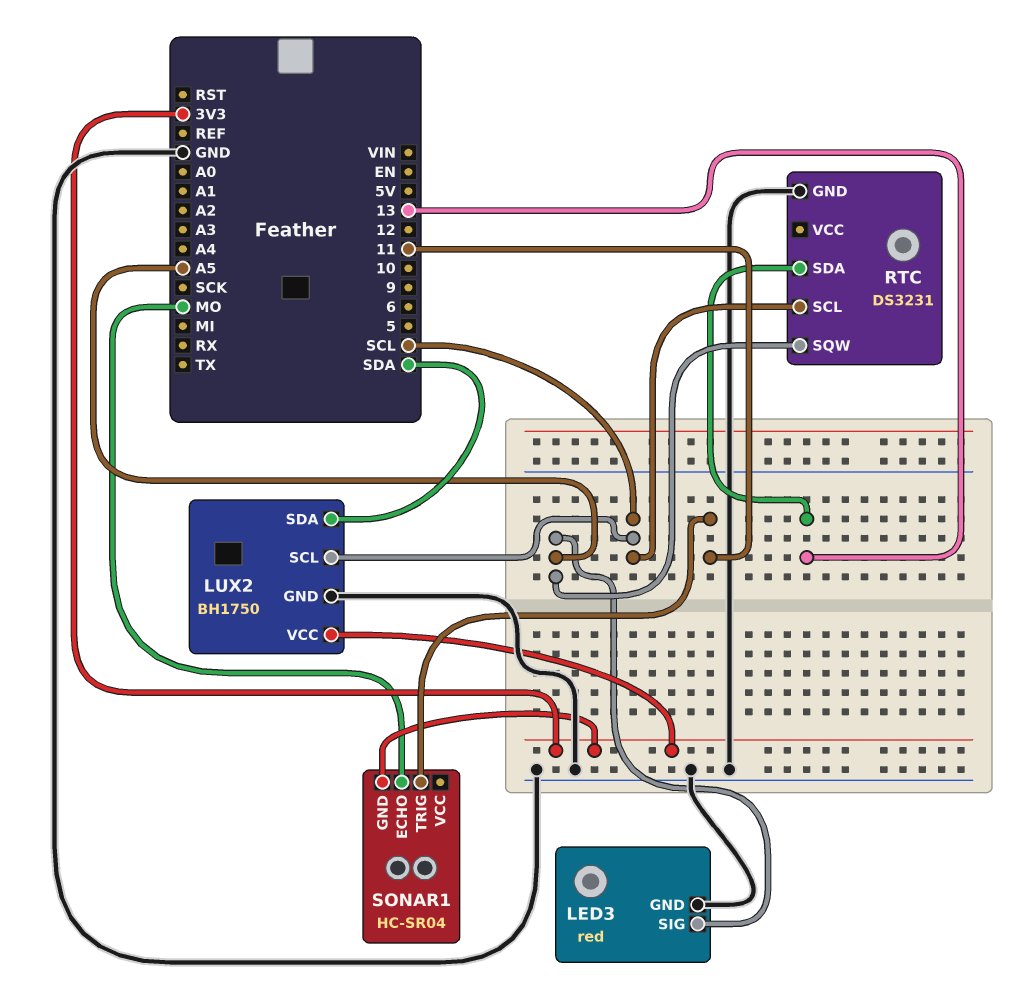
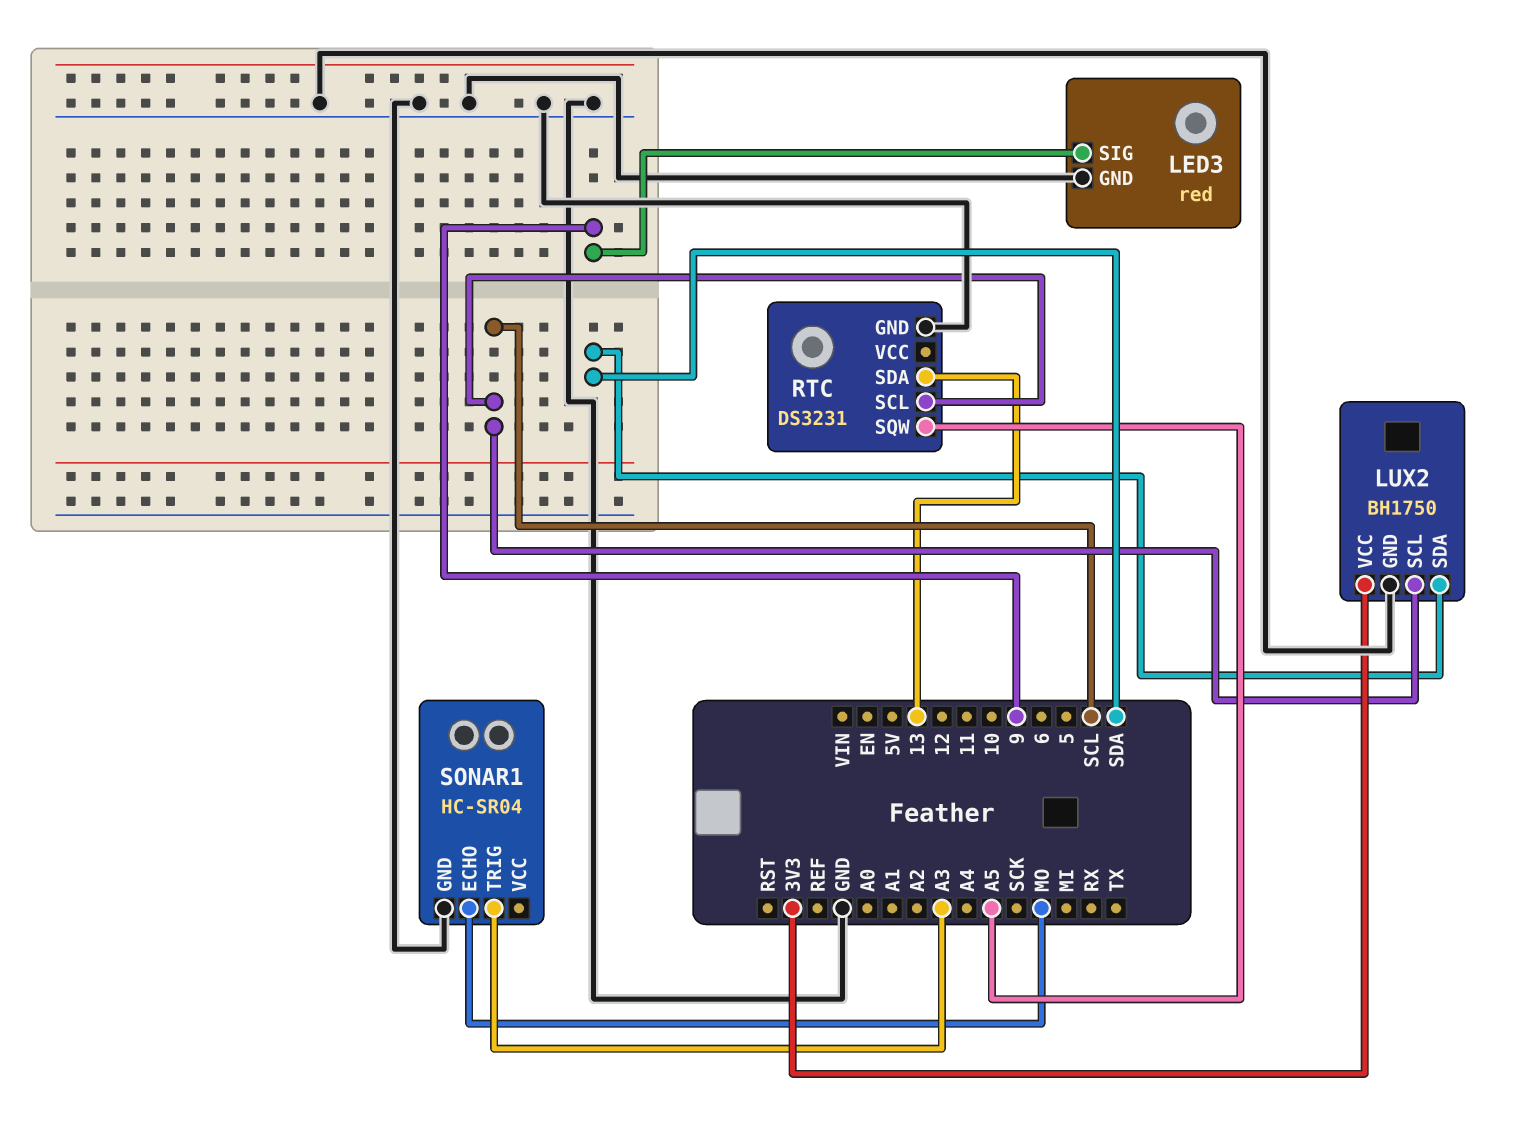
LED3 pin SIG: A5 -> 9
SONAR1 pin GND: 3V3 -> GND
SONAR1 pin TRIG: 11 -> A3

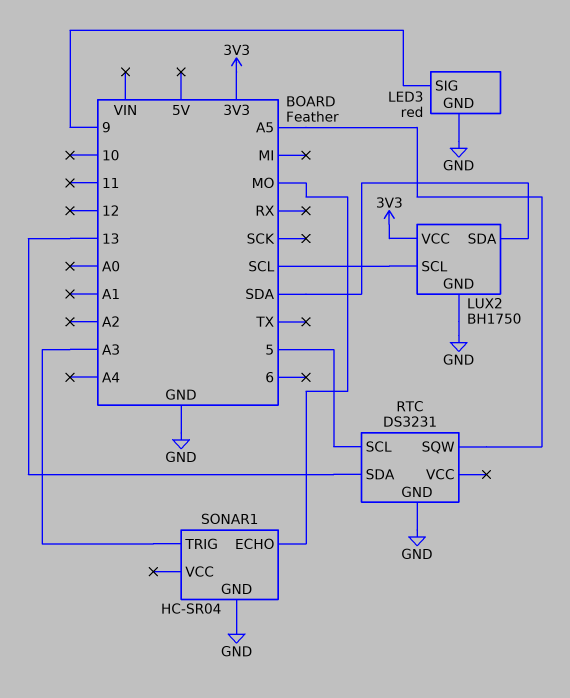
RTC pin SCL: SCL -> 5

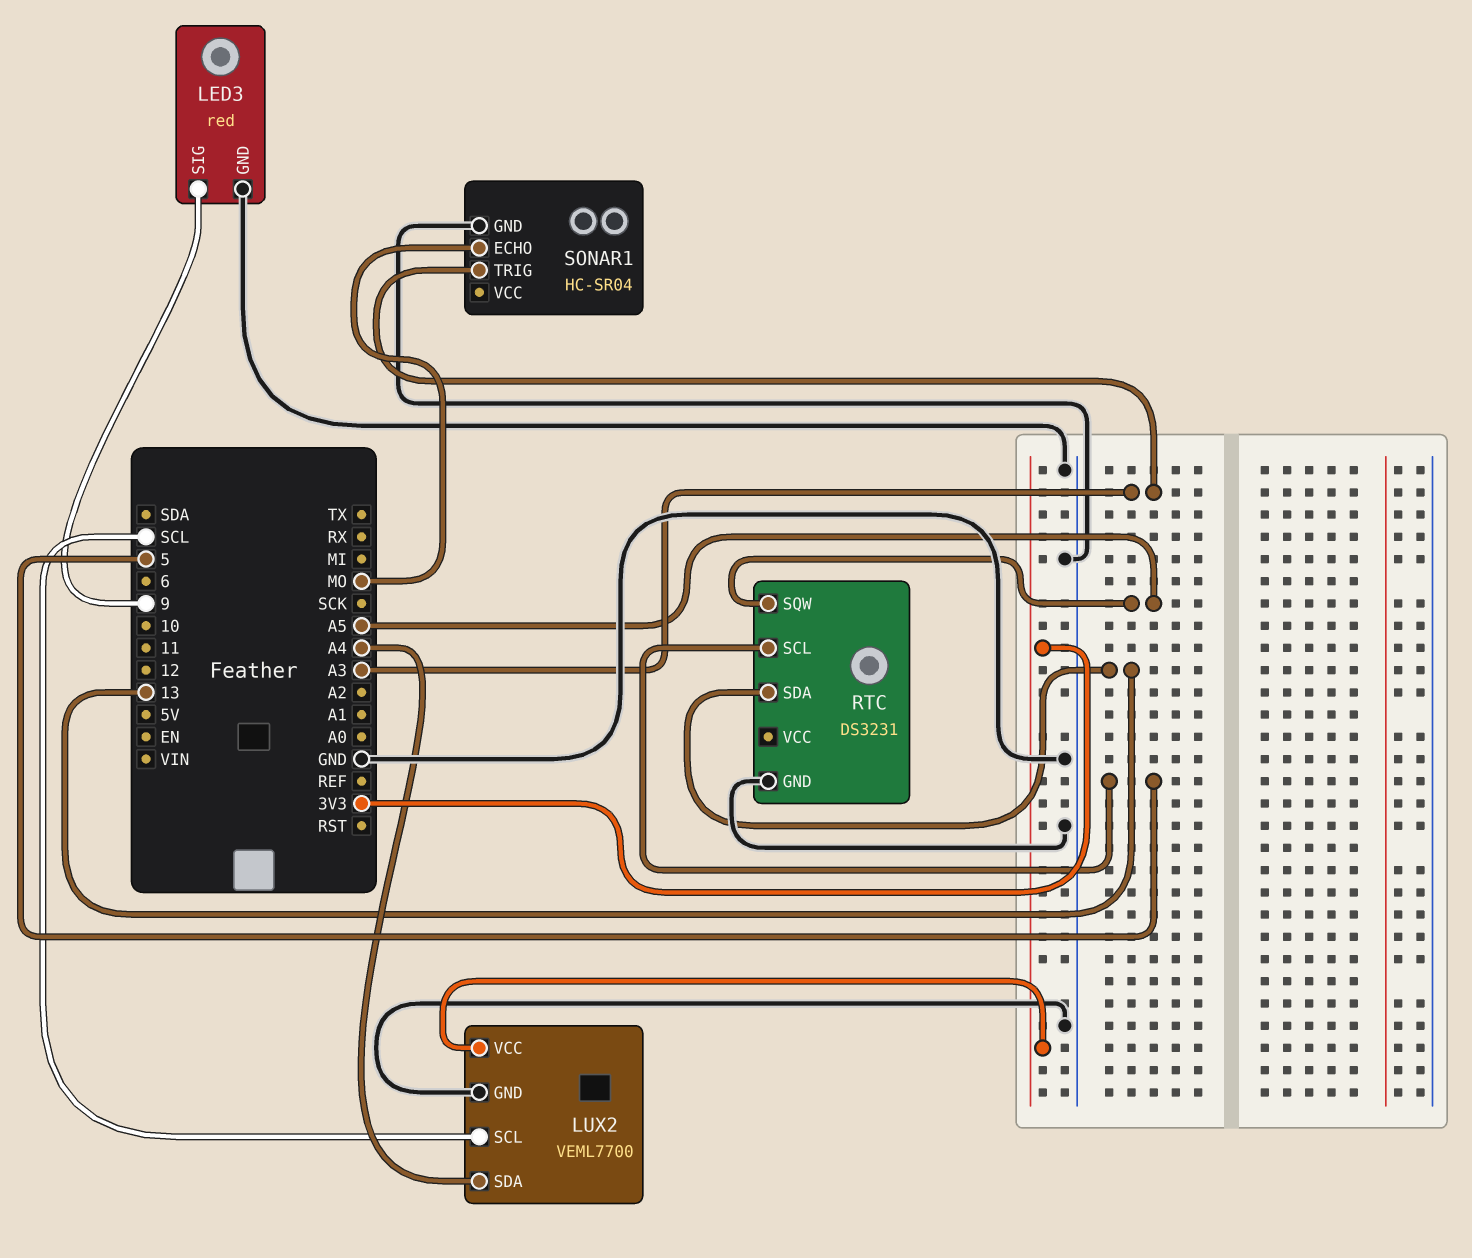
LUX2: BH1750 -> VEML7700
LUX2 pin SDA: SDA -> A4

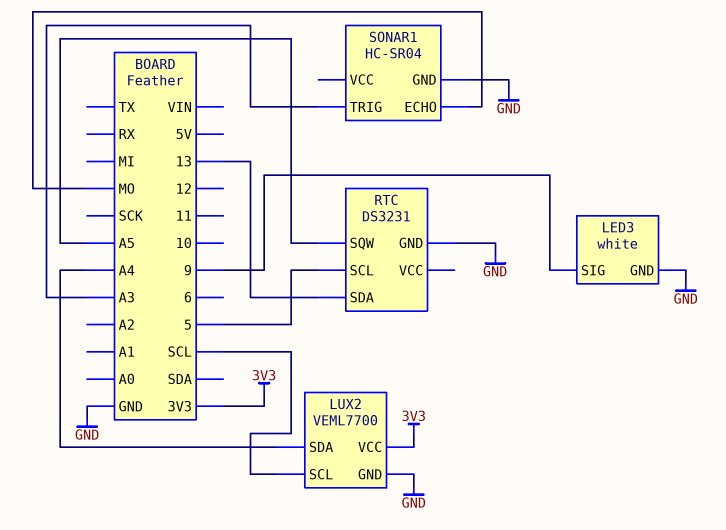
LED3: red -> white

